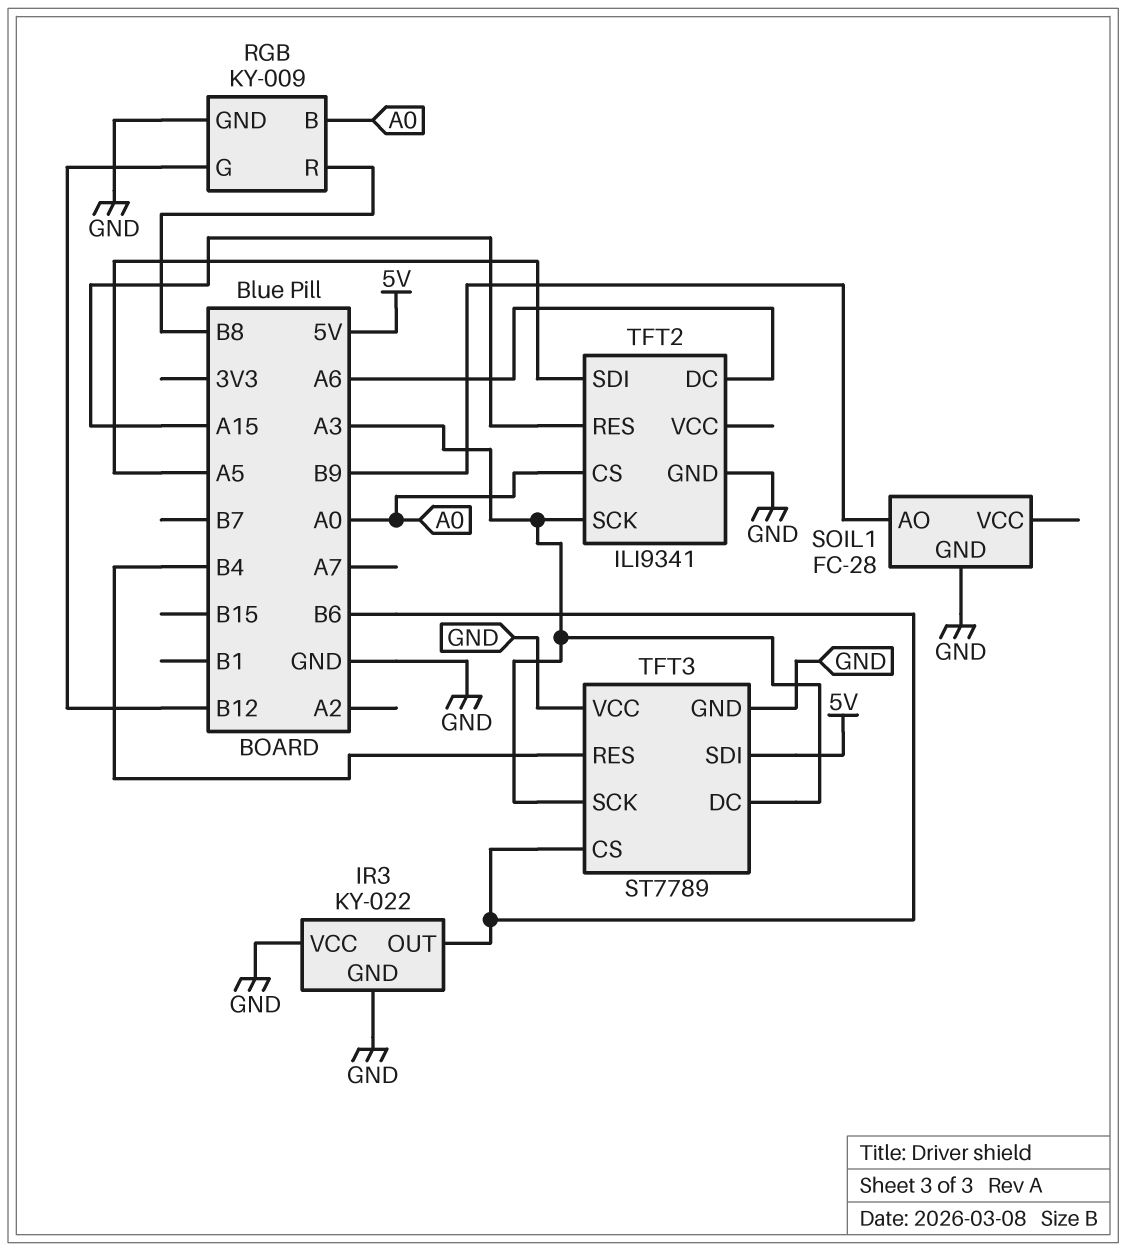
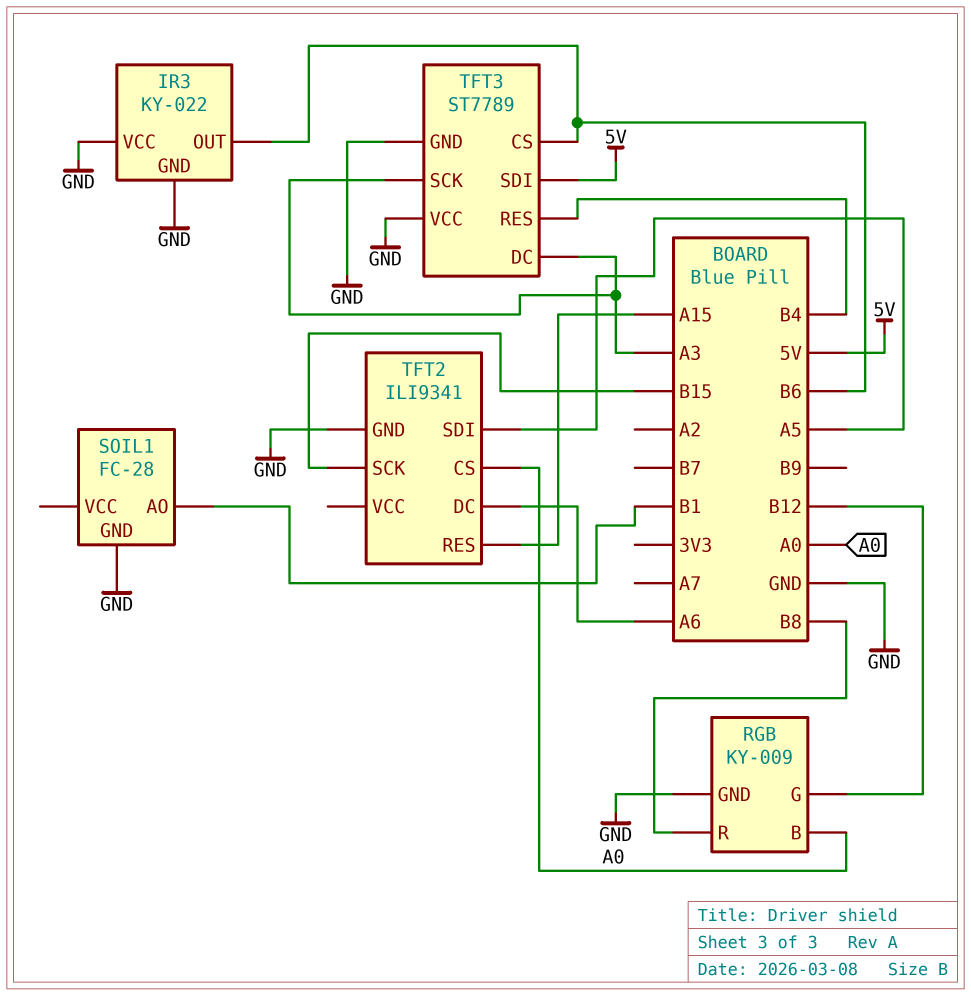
SOIL1 pin AO: B9 -> B1
TFT2 pin SCK: A3 -> B15

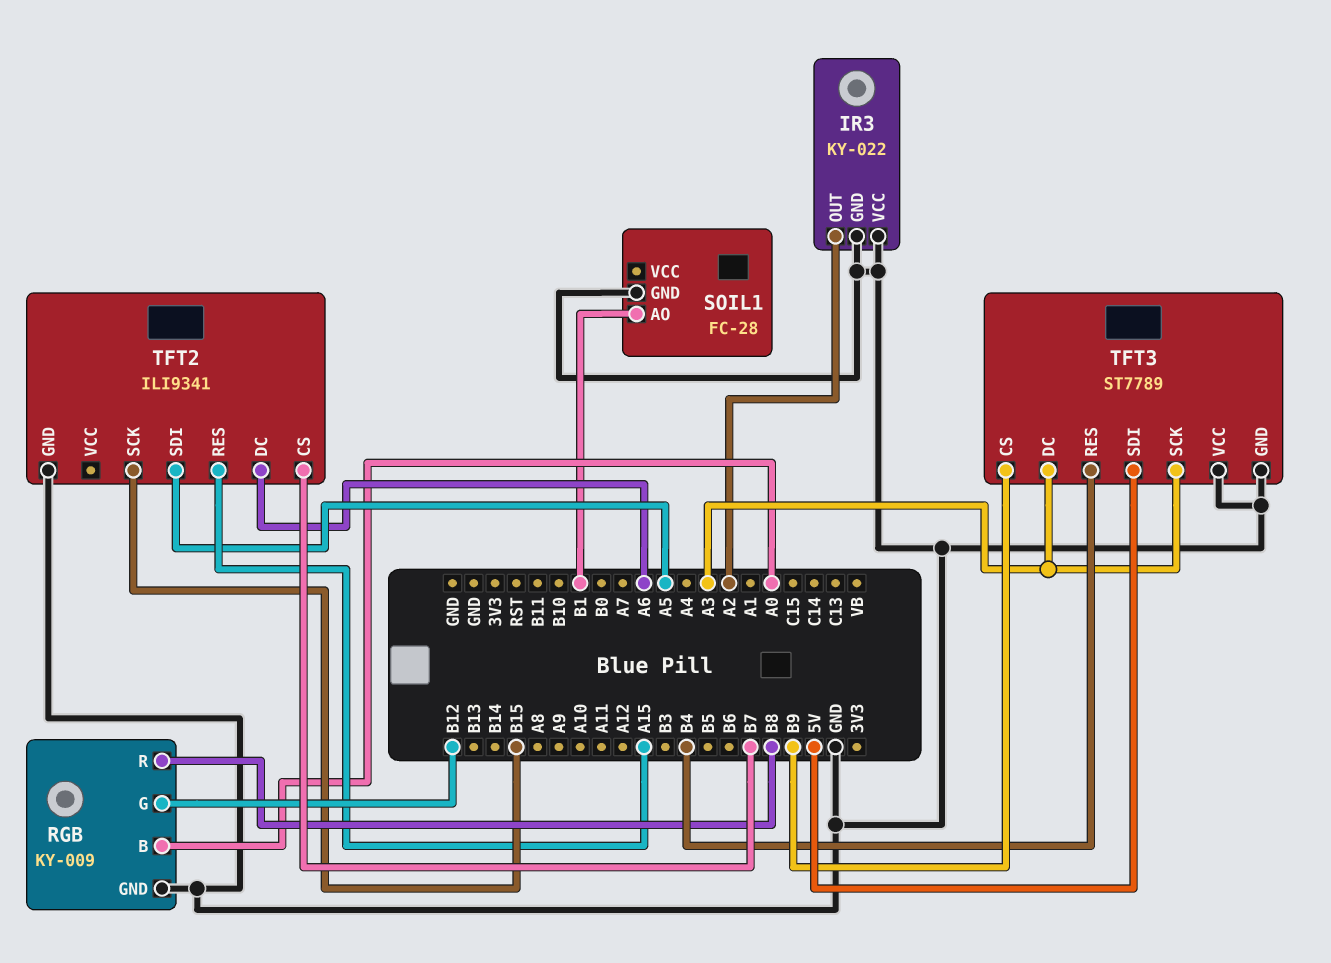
IR3 pin OUT: B6 -> A2
TFT2 pin CS: A0 -> B7
TFT3 pin CS: B6 -> B9

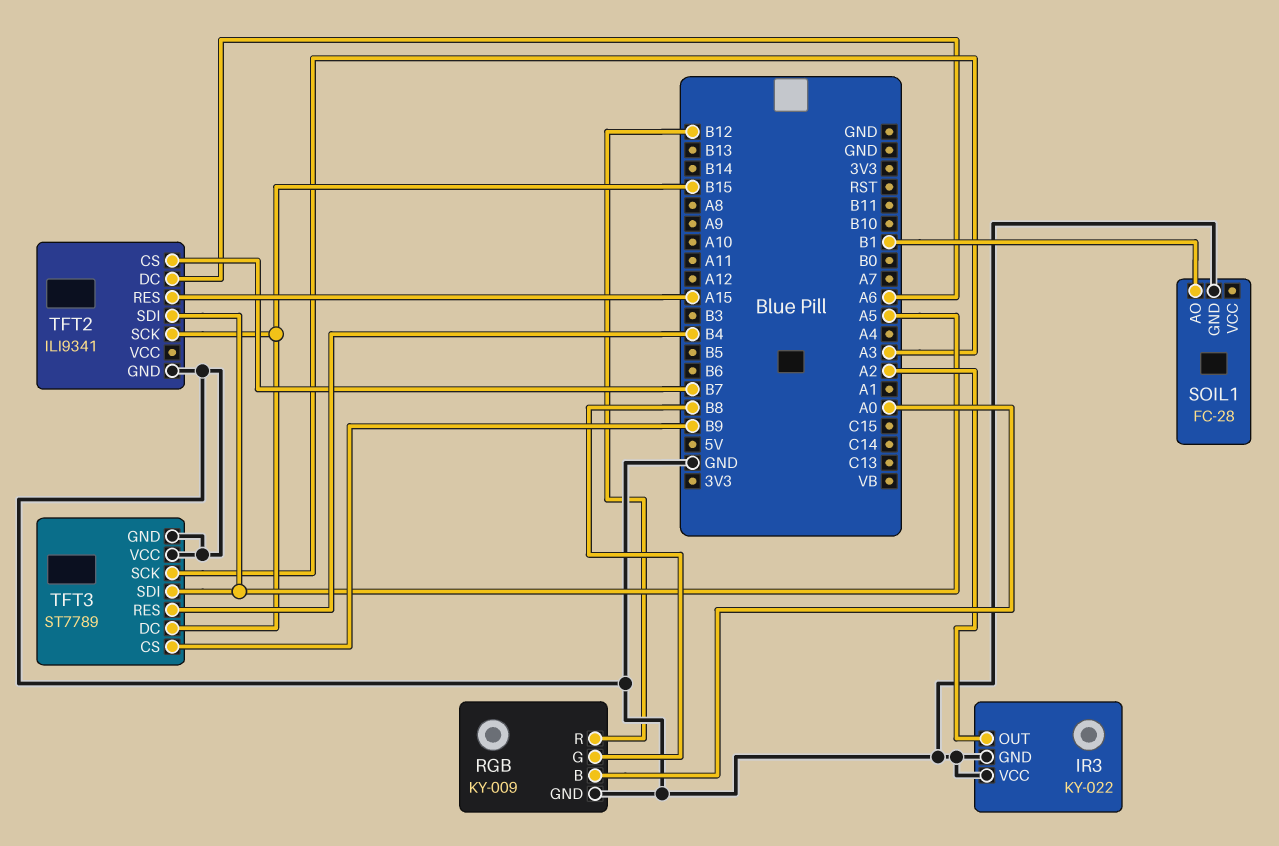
RGB pin G: B12 -> B8
RGB pin R: B8 -> B12
TFT3 pin DC: A3 -> B15
TFT3 pin SDI: 5V -> A5

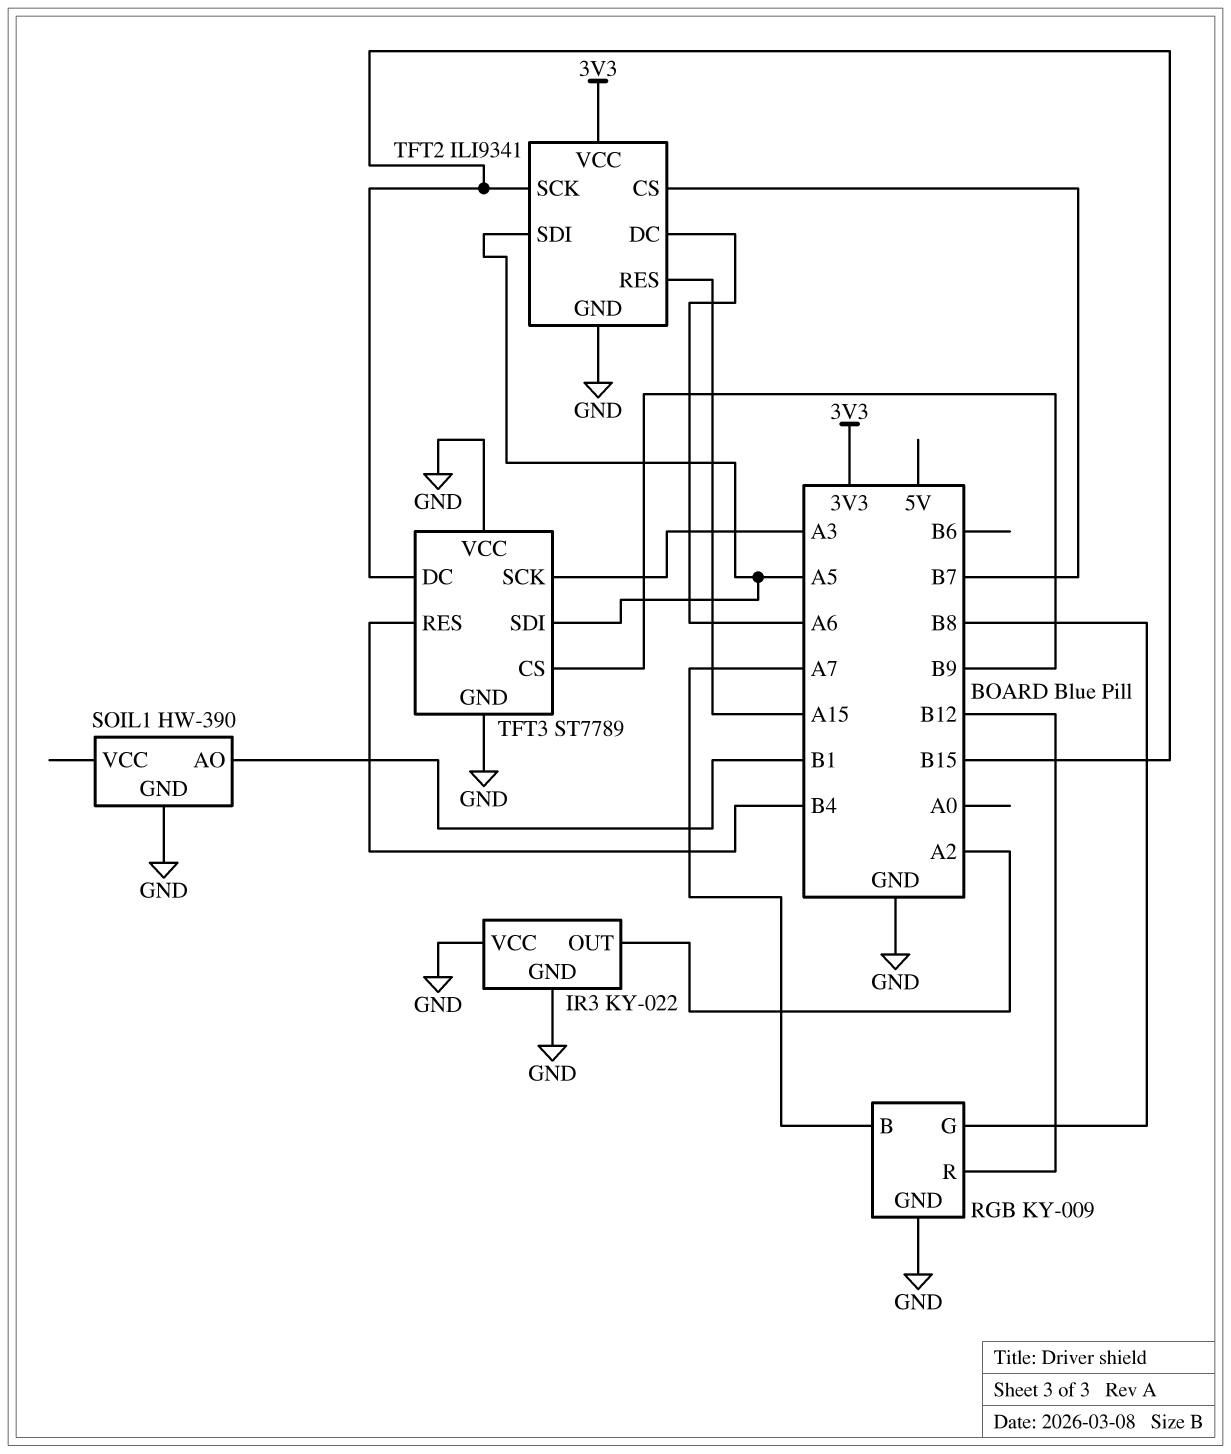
RGB pin B: A0 -> A7
SOIL1: FC-28 -> HW-390
TFT2 pin VCC: none -> 3V3

